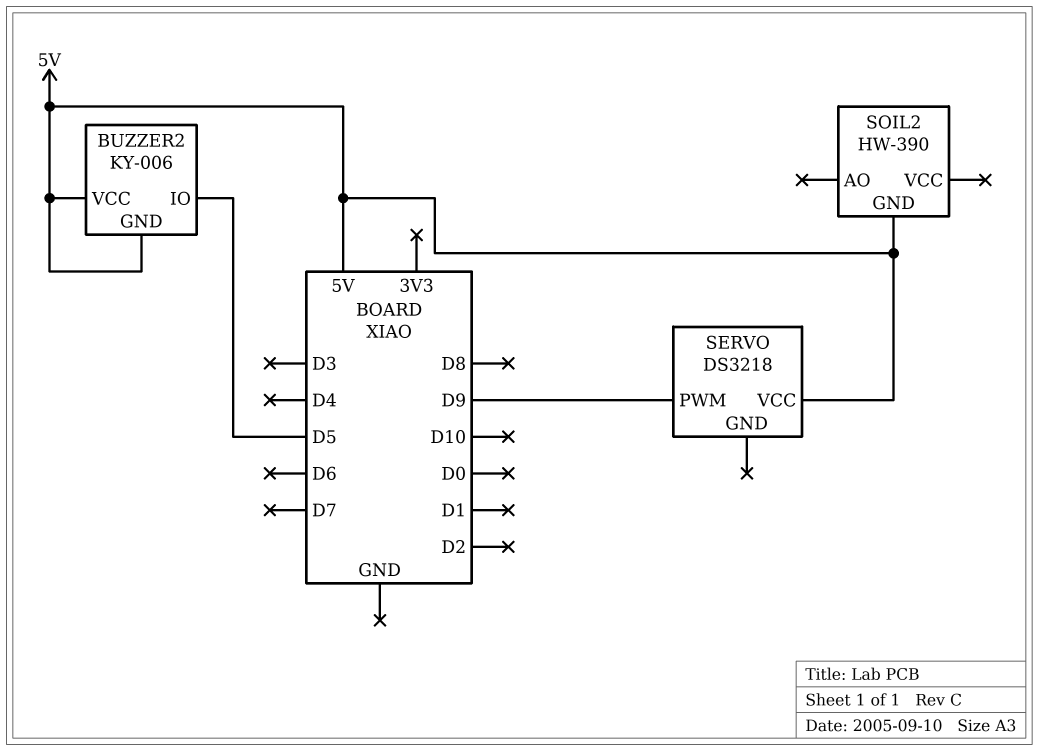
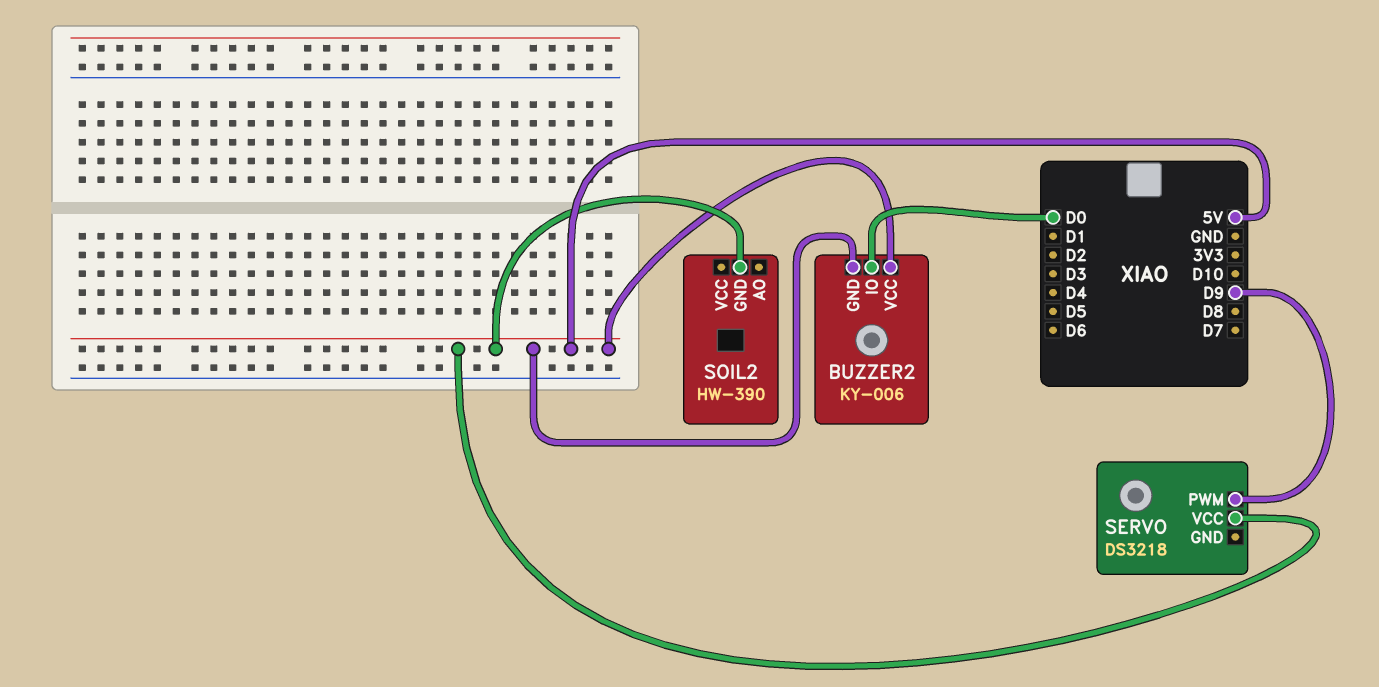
BUZZER2 pin IO: D5 -> D0

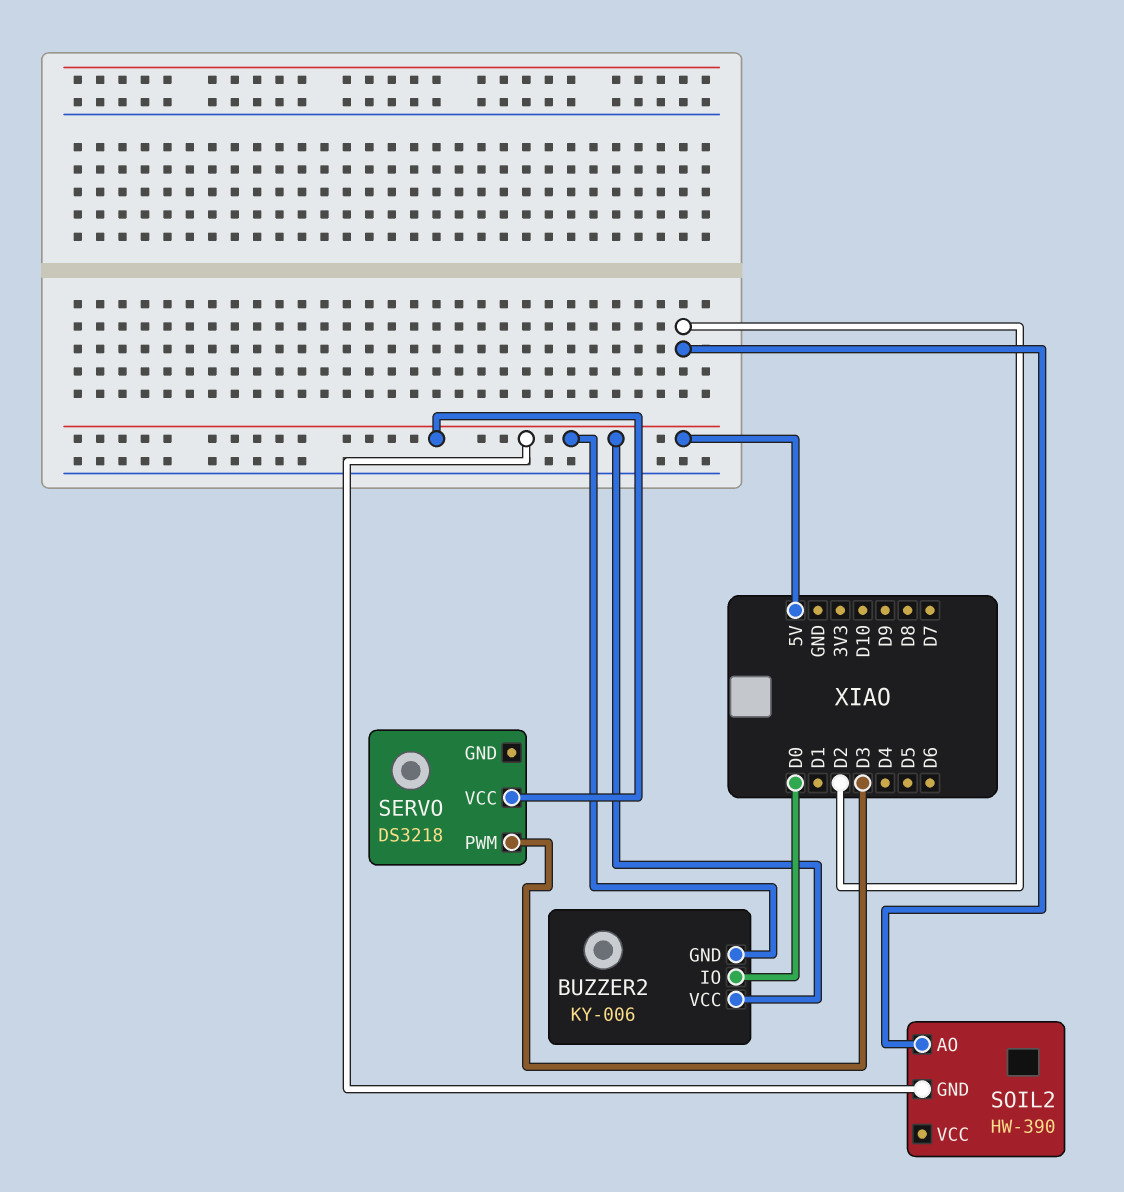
SERVO pin PWM: D9 -> D3
SOIL2 pin AO: none -> D2

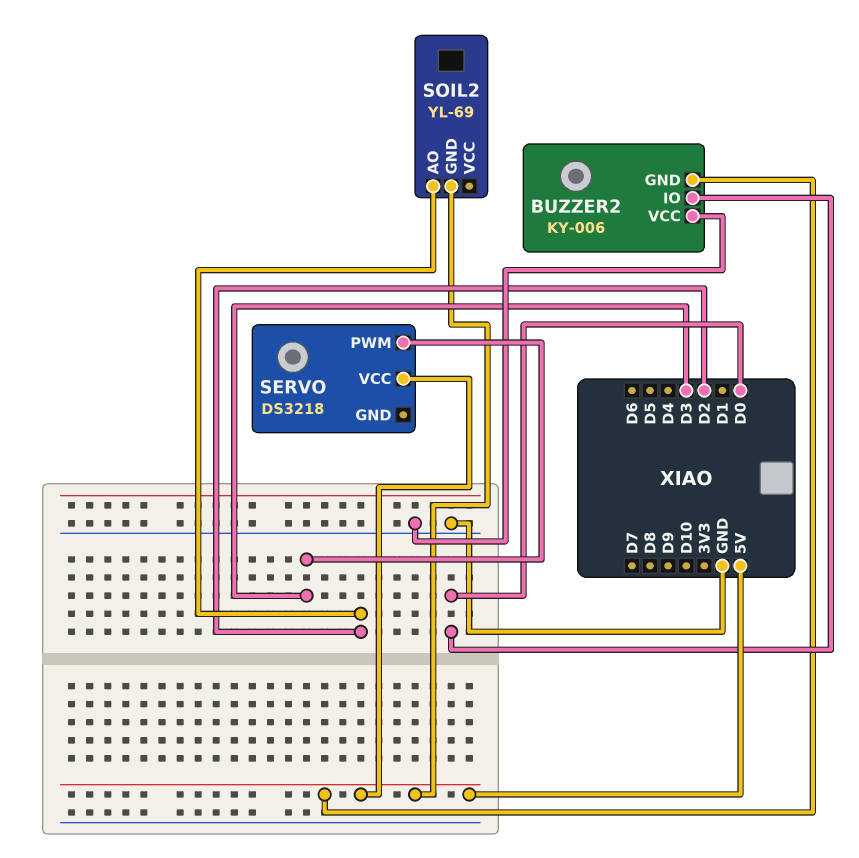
BUZZER2 pin VCC: 5V -> GND
SOIL2: HW-390 -> YL-69

